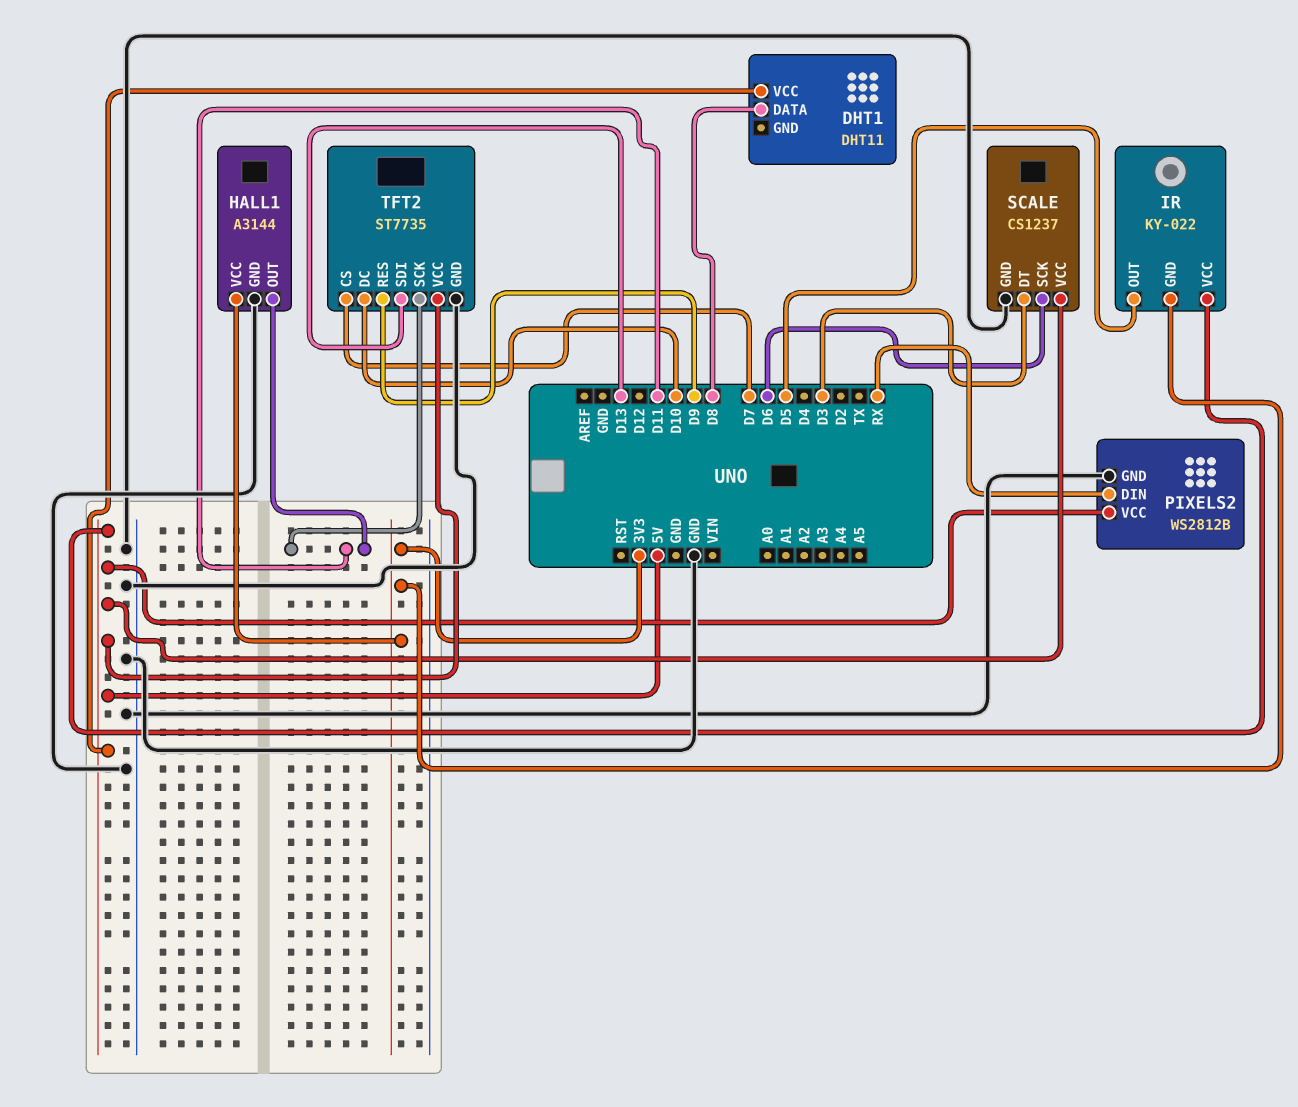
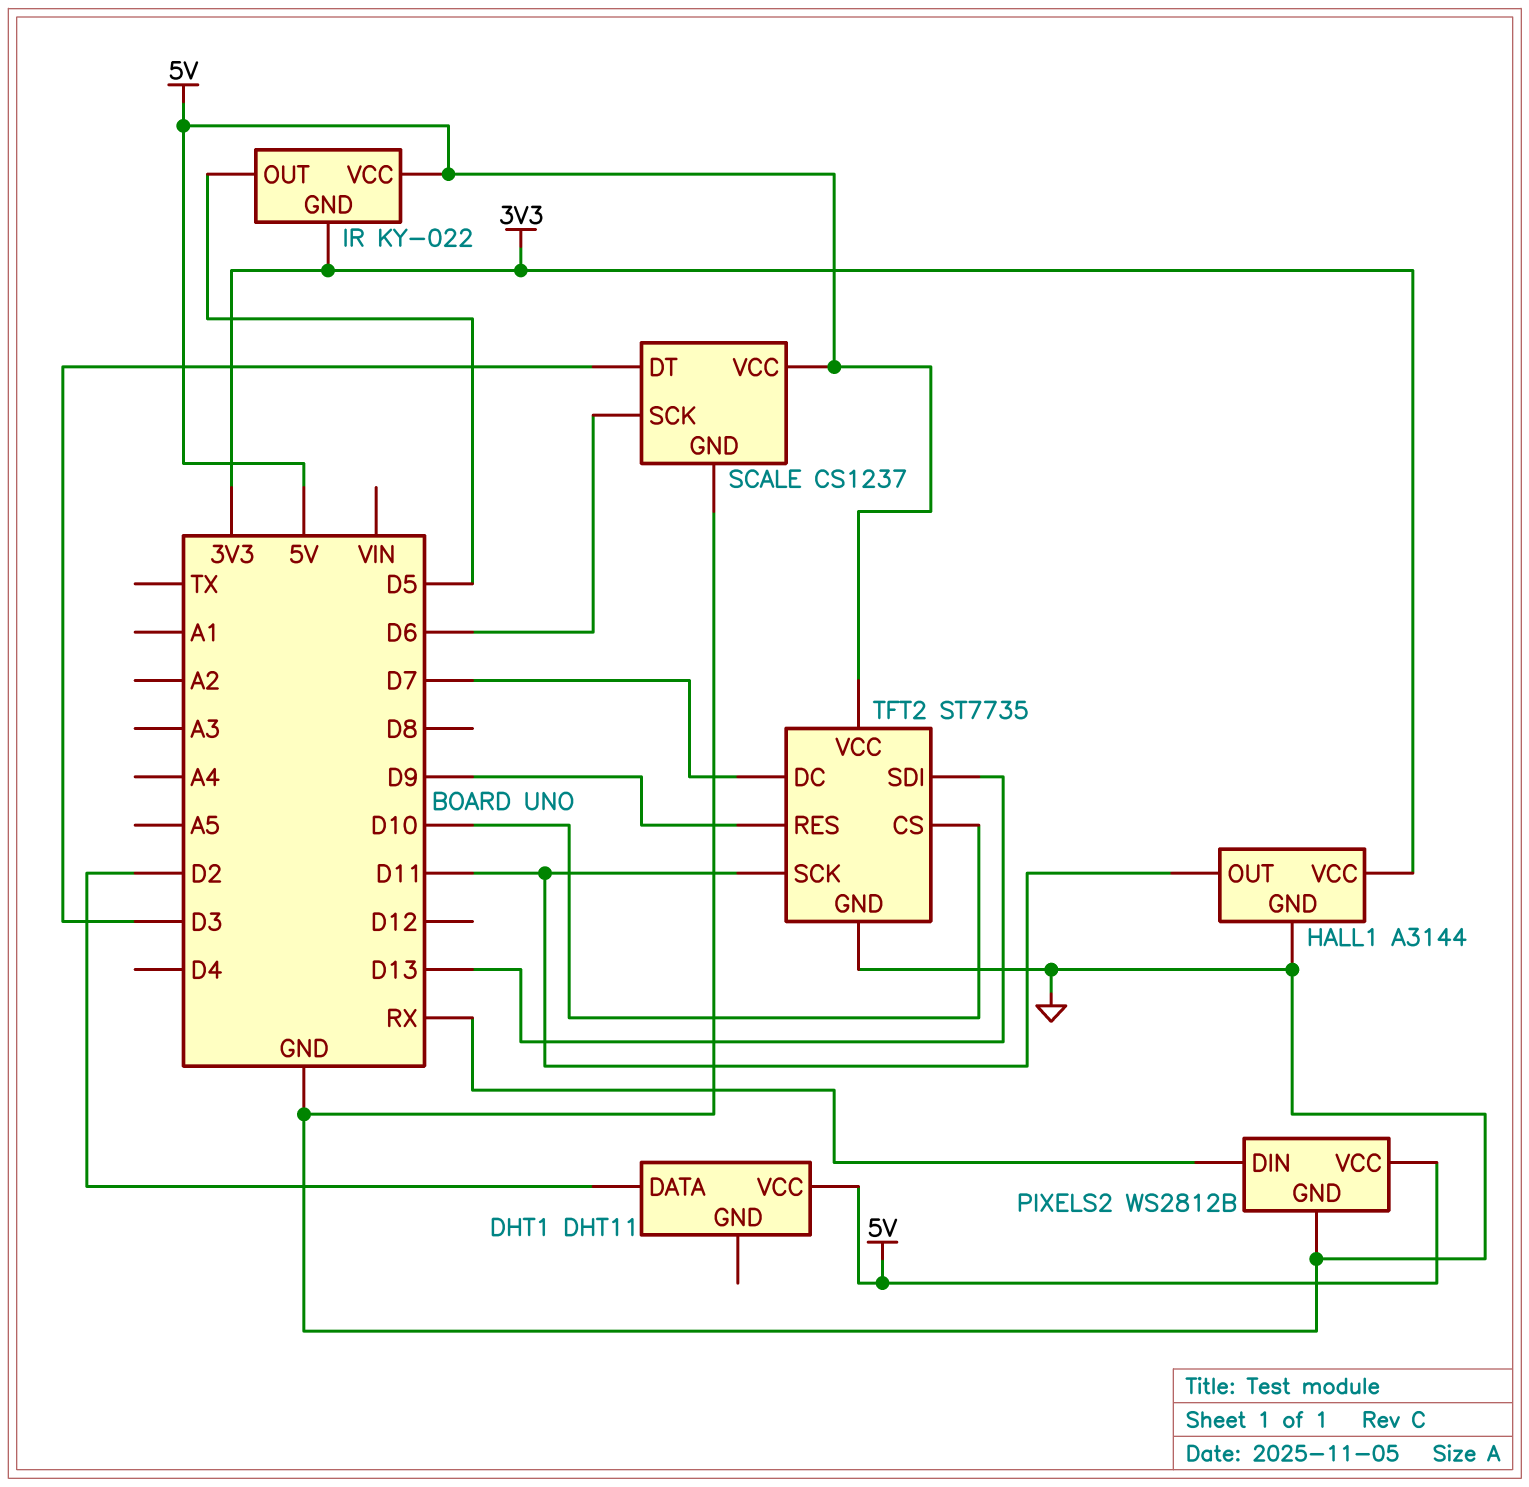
DHT1 pin DATA: D8 -> D2
TFT2 pin CS: D7 -> D10
TFT2 pin DC: D10 -> D7

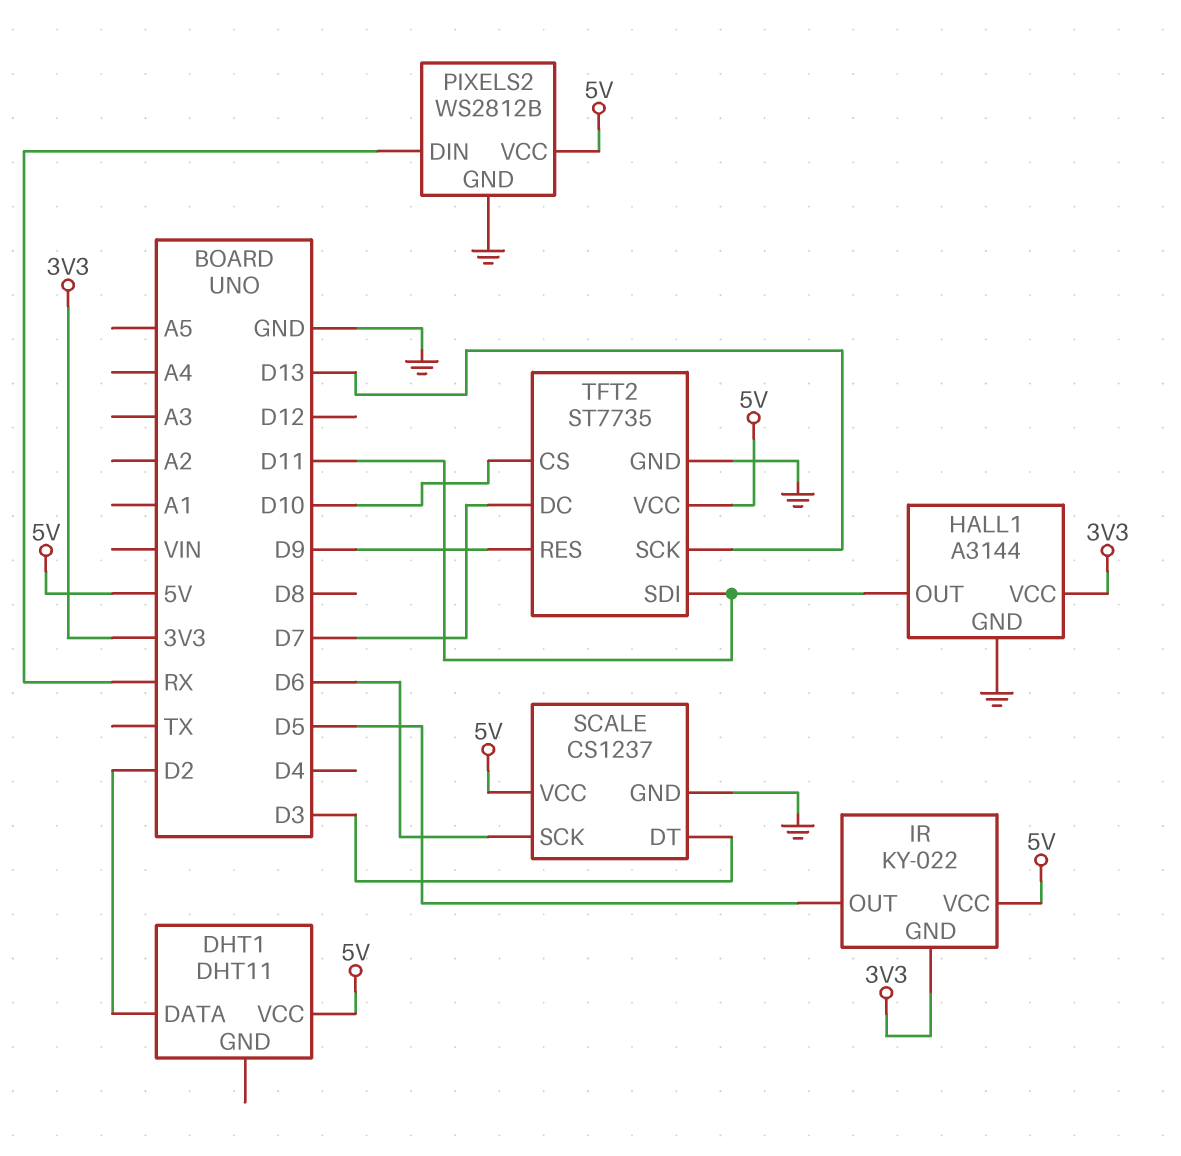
TFT2 pin SCK: D11 -> D13
TFT2 pin SDI: D13 -> D11

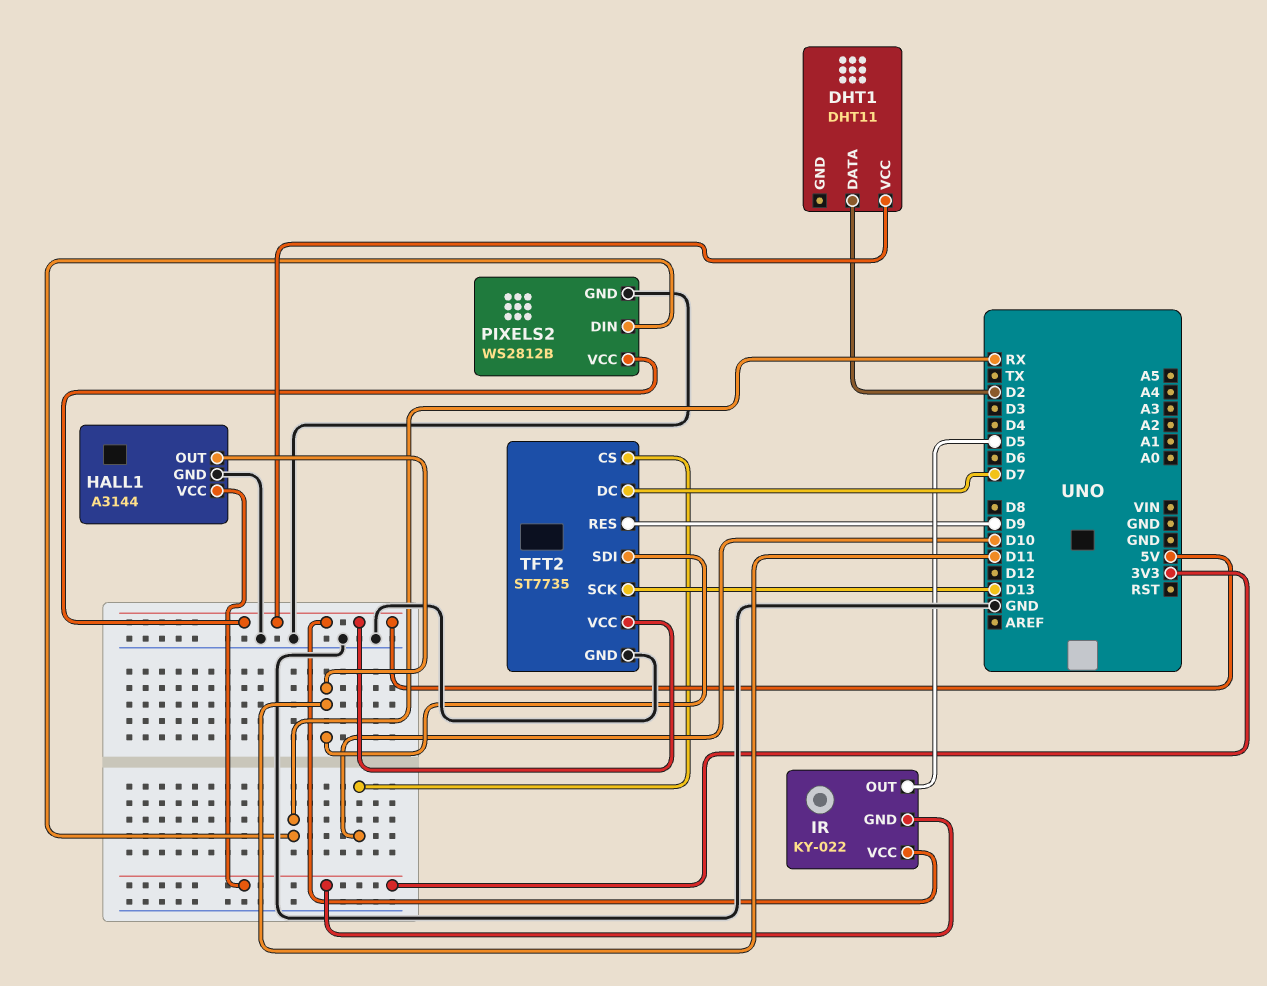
SCALE: CS1237 -> none
SCALE pin DT: D3 -> none
SCALE pin GND: GND -> none
SCALE pin SCK: D6 -> none
SCALE pin VCC: 5V -> none

